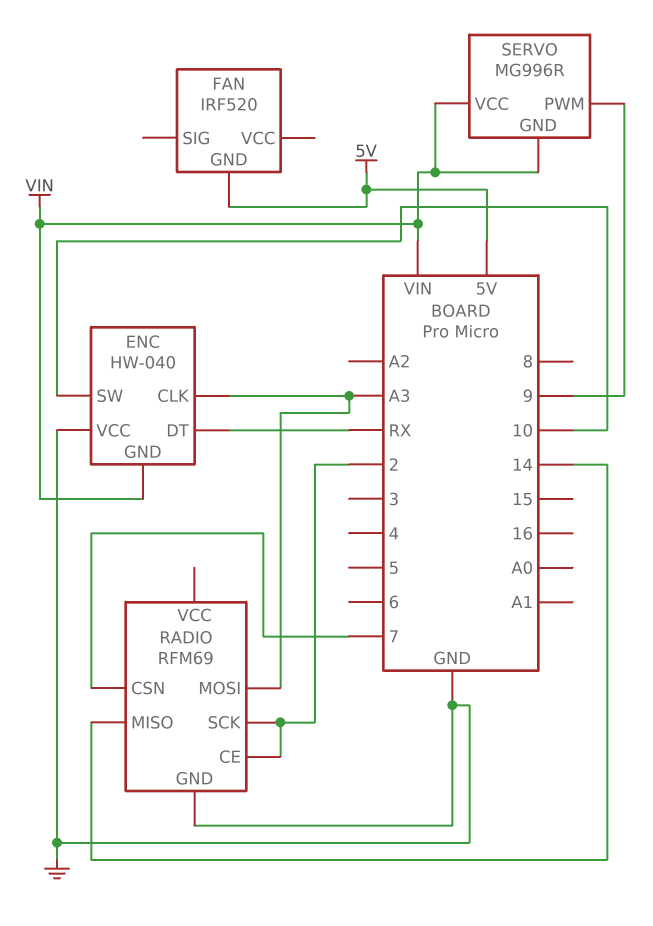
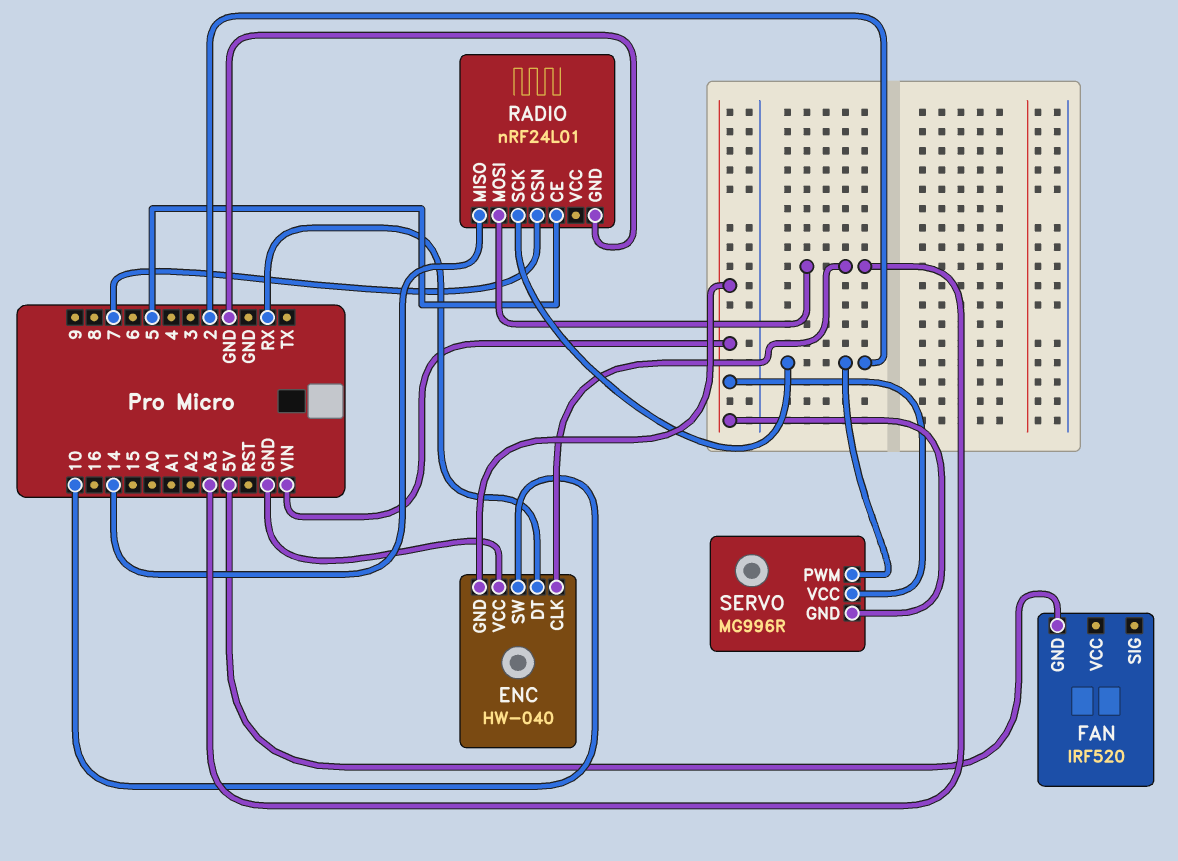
RADIO: RFM69 -> nRF24L01
RADIO pin CE: 2 -> 5
SERVO pin PWM: 9 -> 2

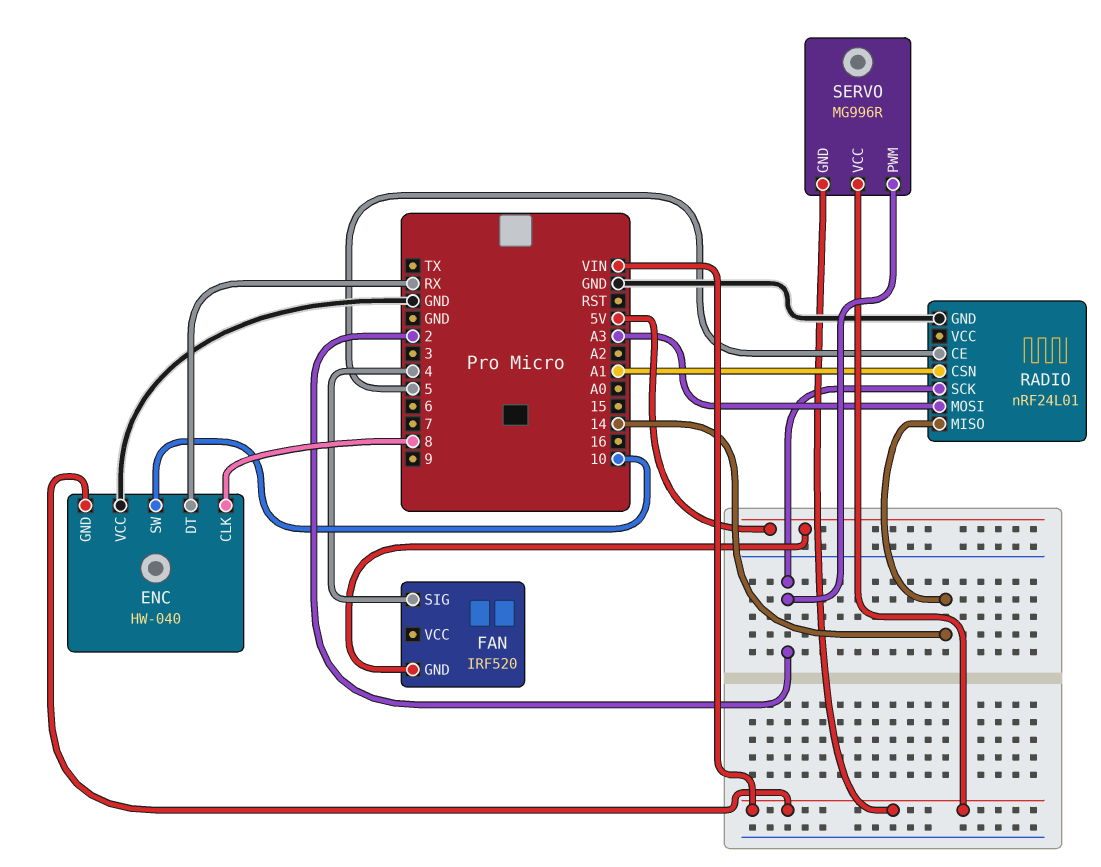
ENC pin CLK: A3 -> 8
FAN pin SIG: none -> 4
RADIO pin CSN: 7 -> A1

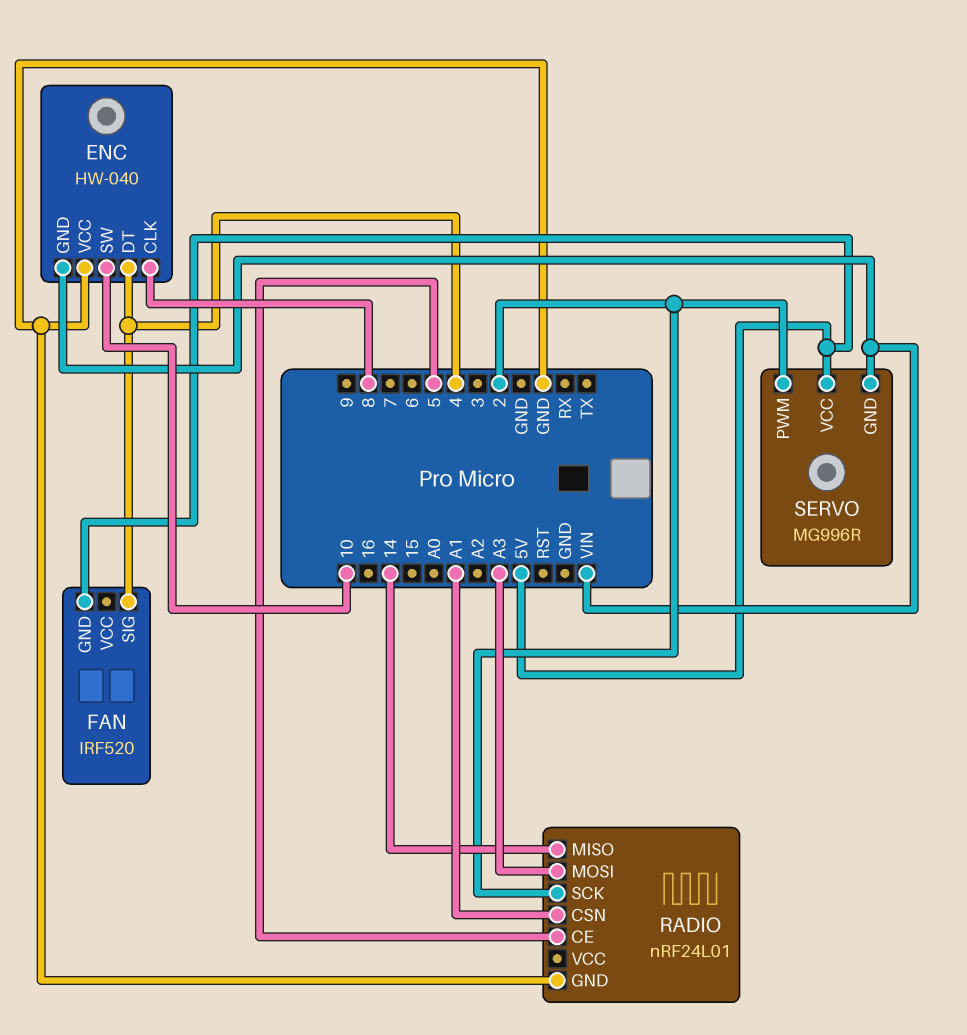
ENC pin DT: RX -> 4
SERVO pin VCC: VIN -> 5V

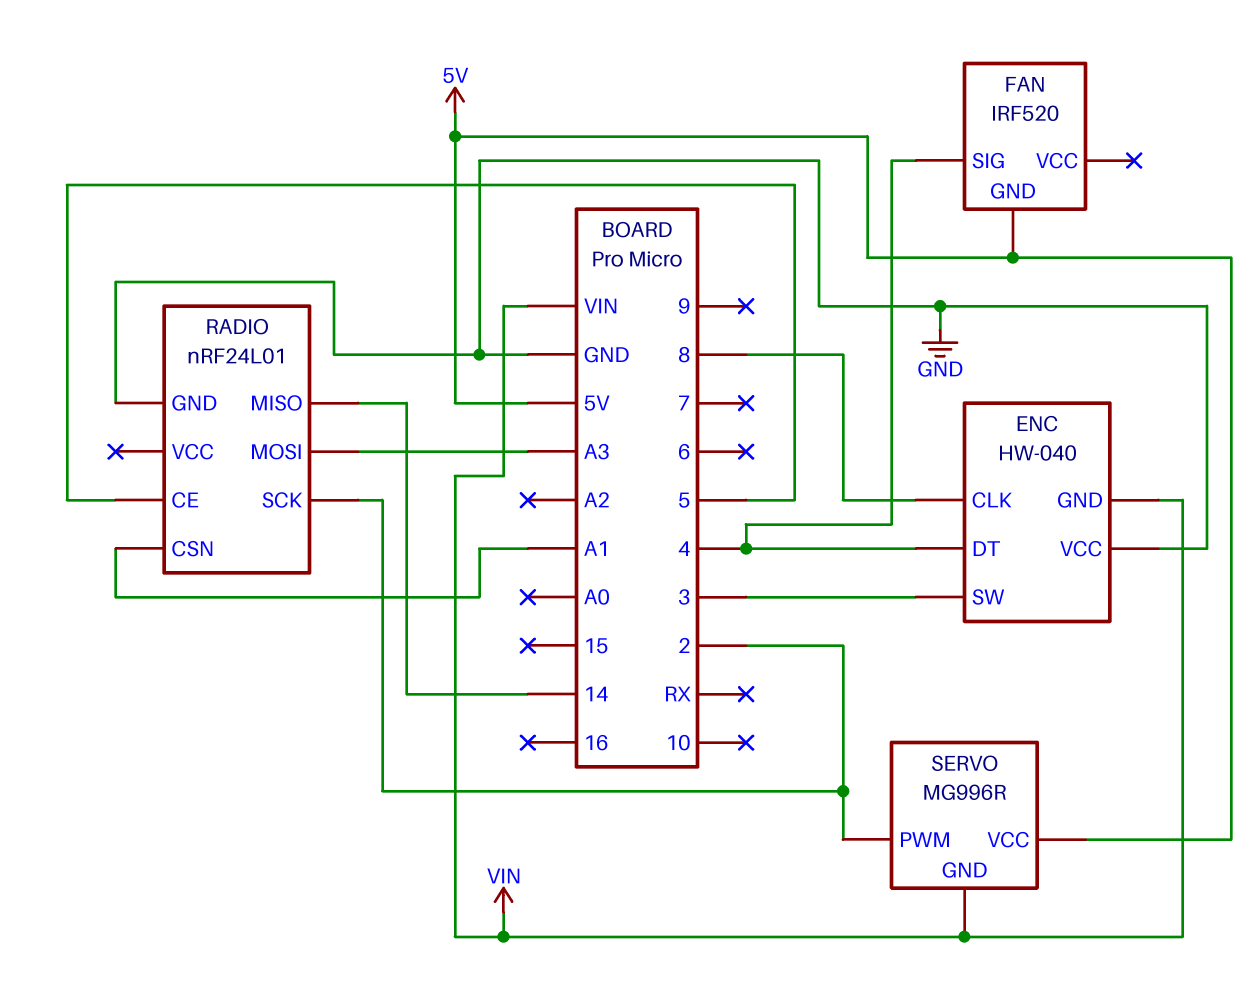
ENC pin SW: 10 -> 3

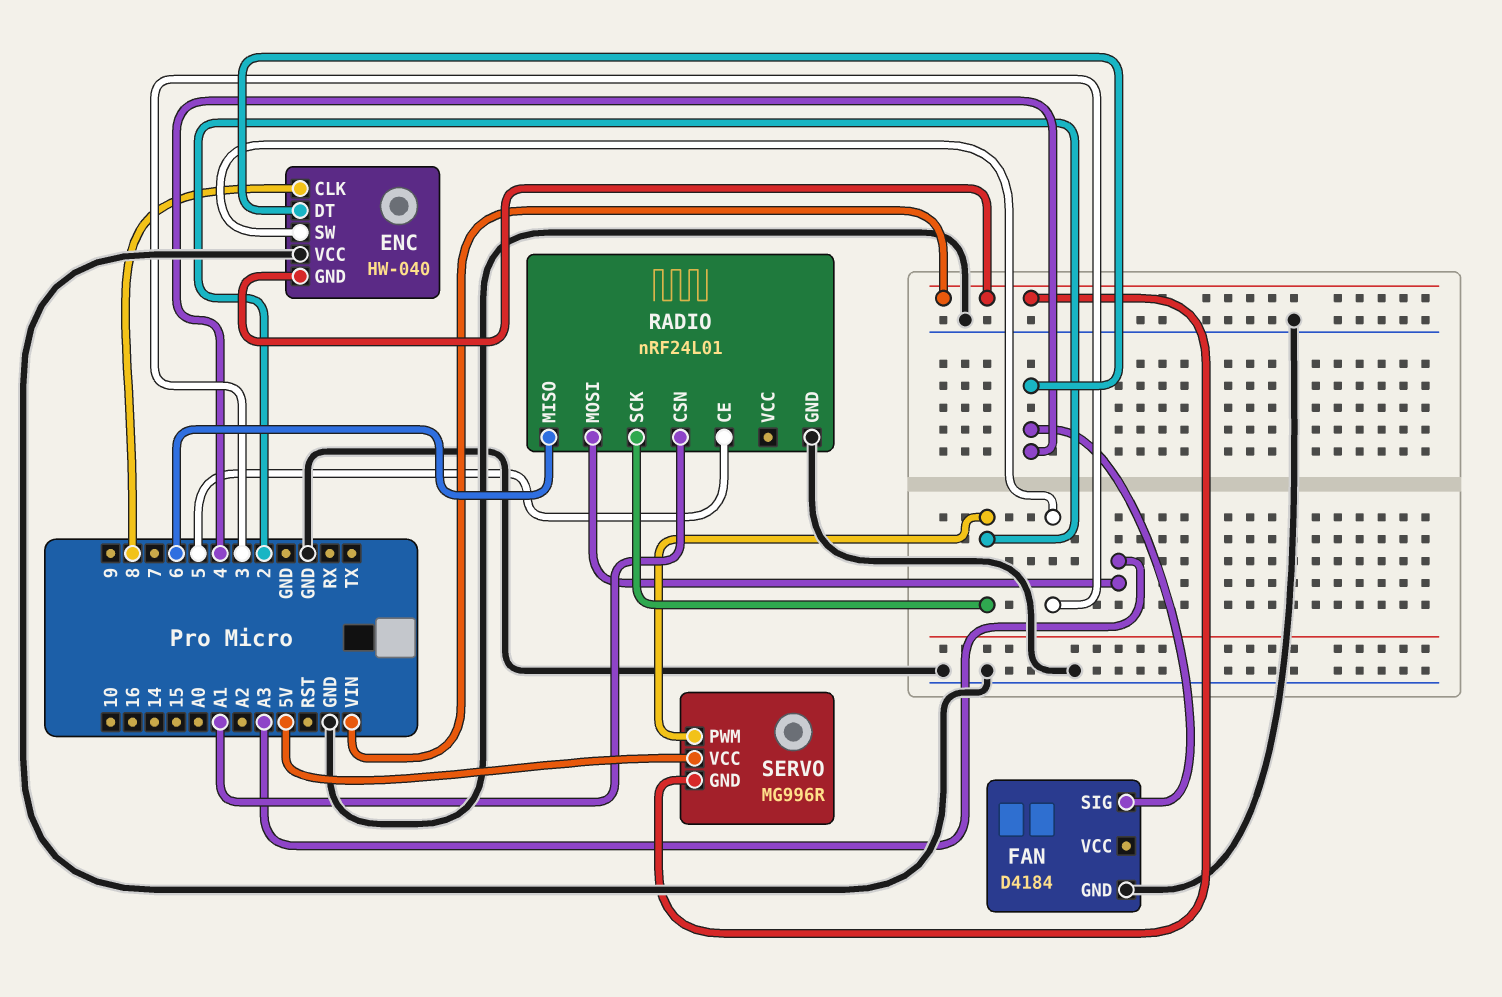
FAN: IRF520 -> D4184
FAN pin GND: 5V -> GND
RADIO pin MISO: 14 -> 6

